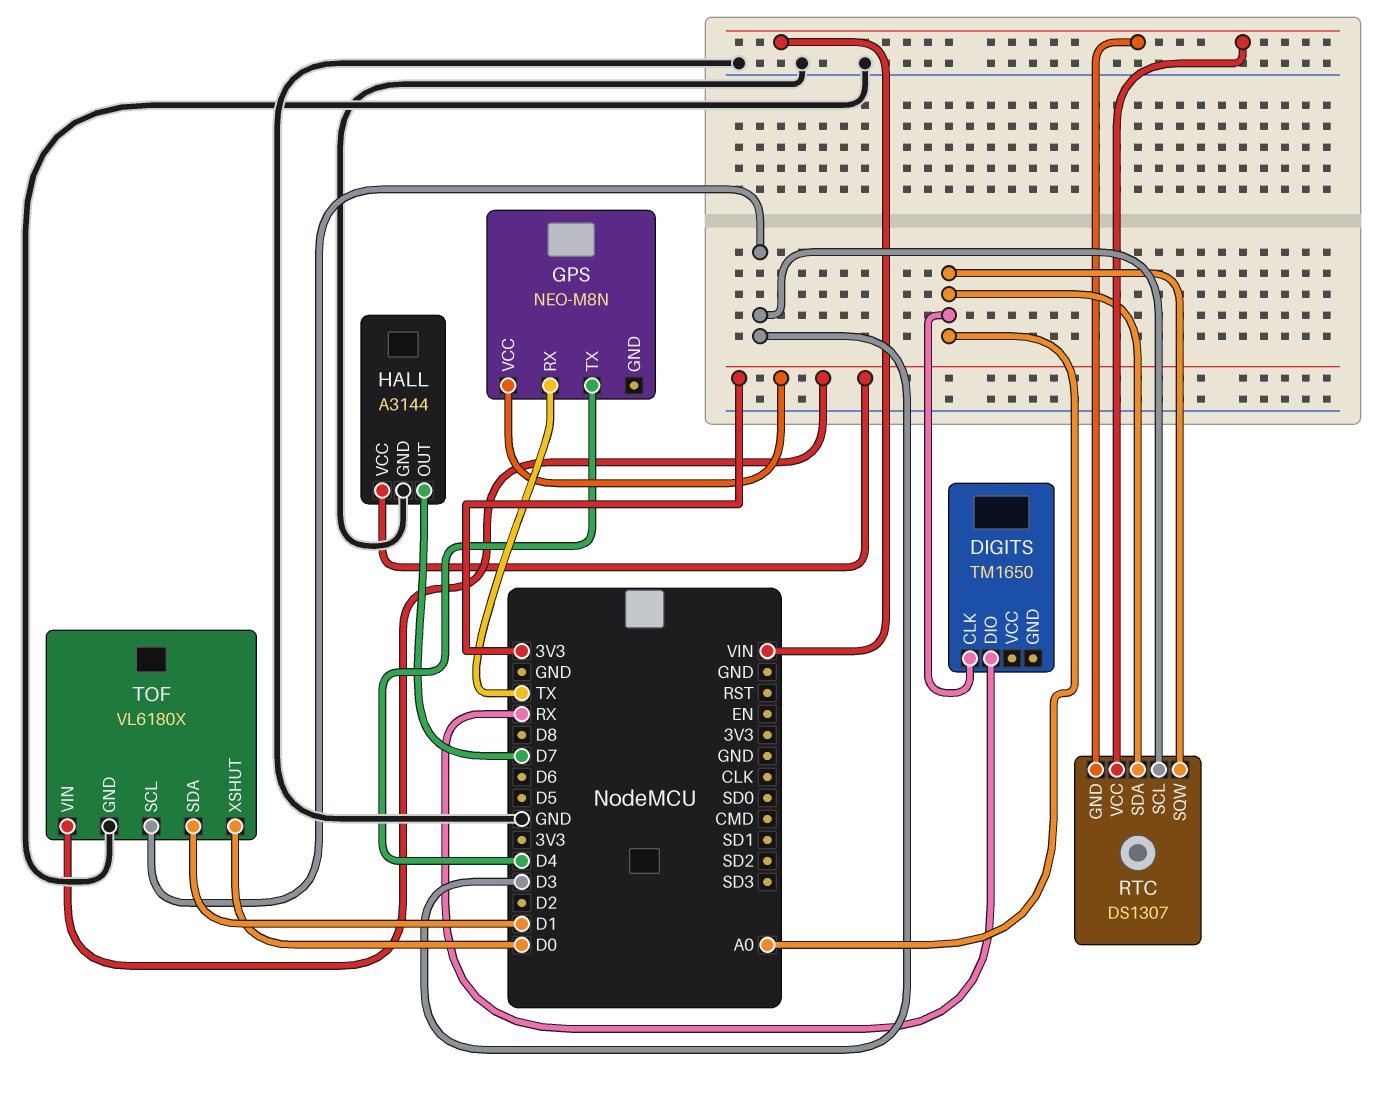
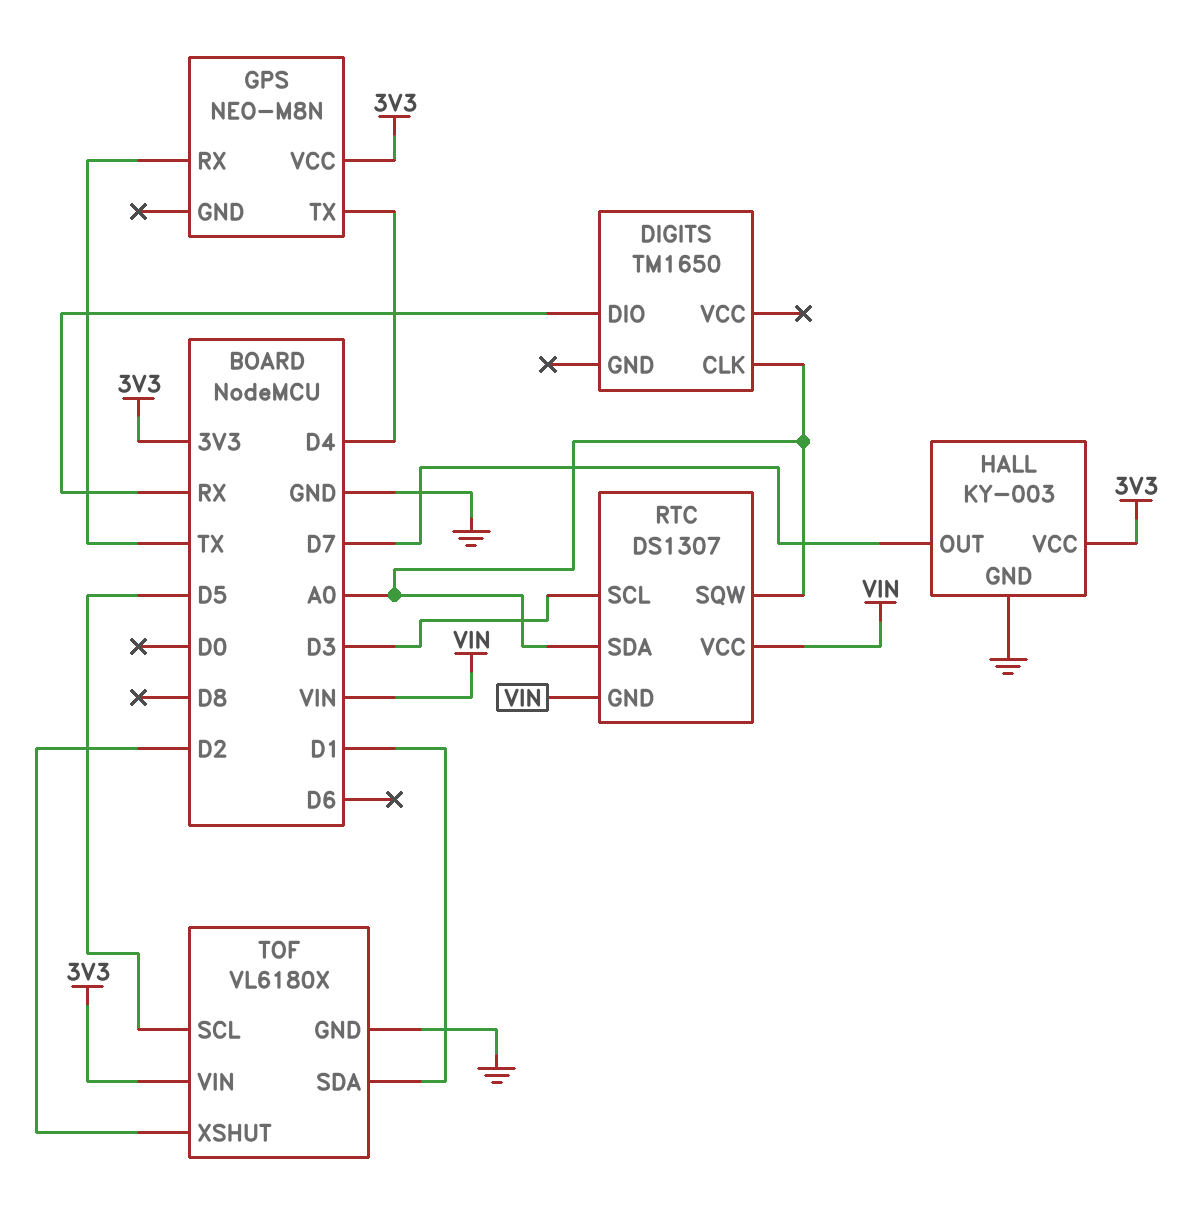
HALL: A3144 -> KY-003
TOF pin SCL: D3 -> D5
TOF pin XSHUT: D0 -> D2

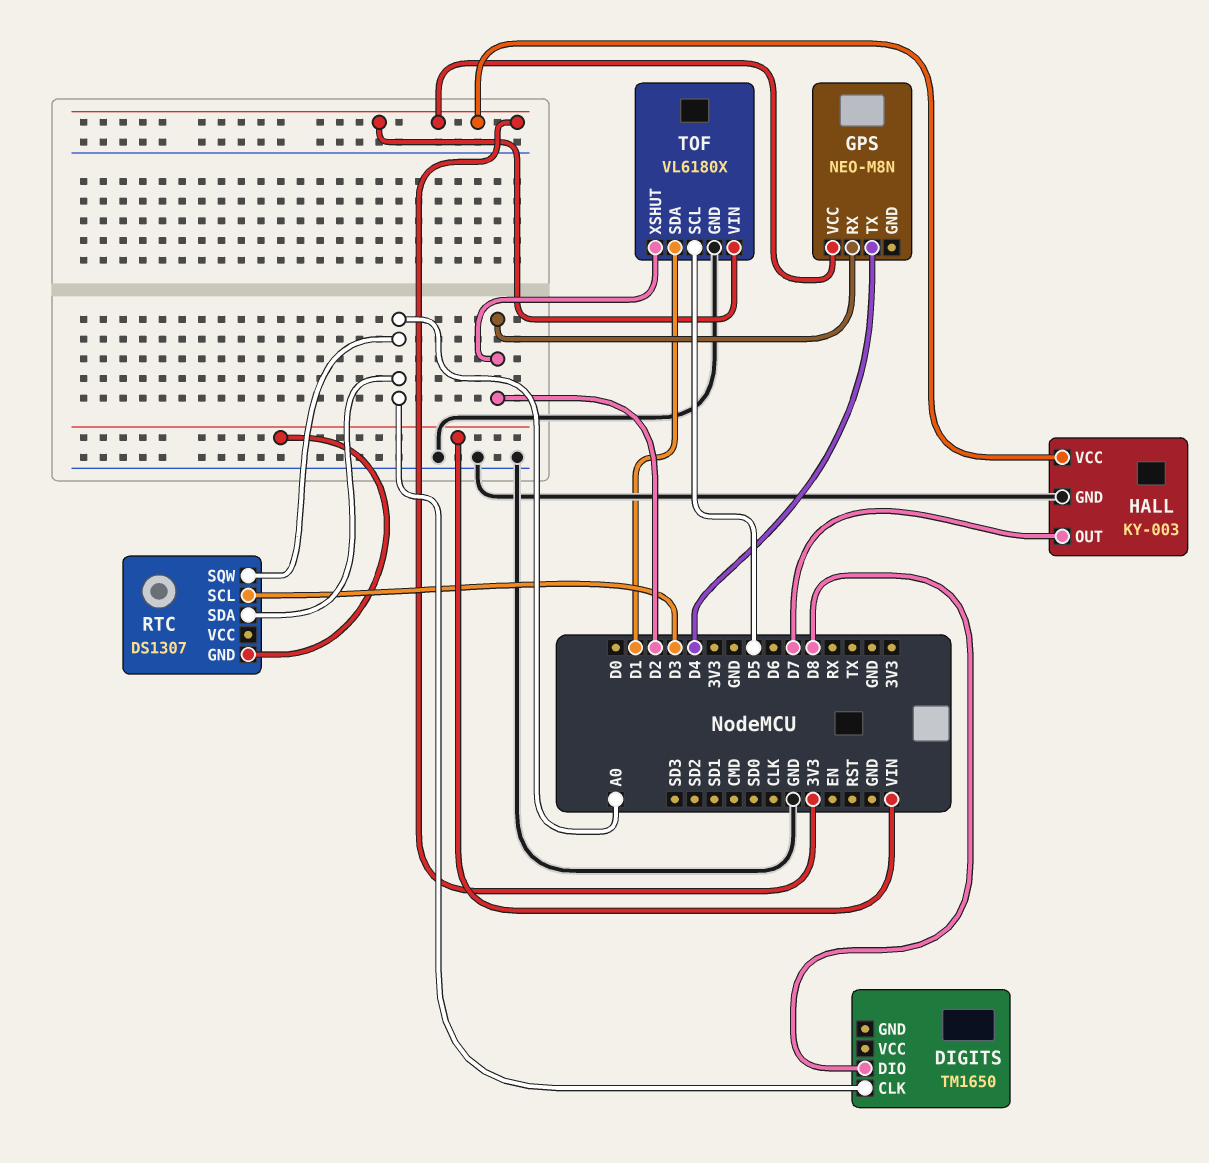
DIGITS pin DIO: RX -> D8
GPS pin RX: TX -> D2
RTC pin VCC: VIN -> none

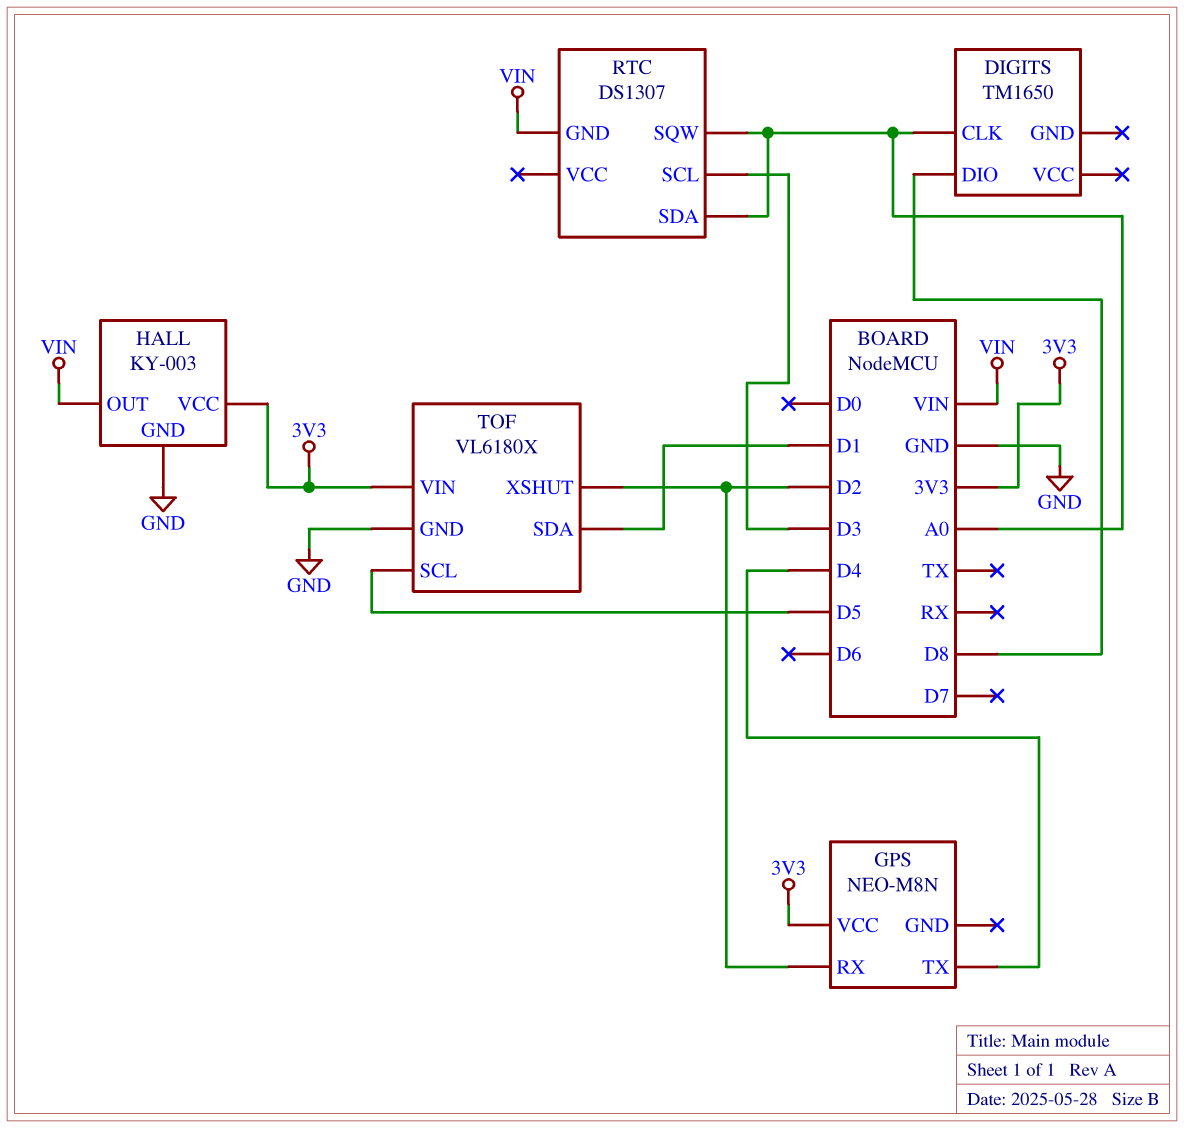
HALL pin OUT: D7 -> VIN

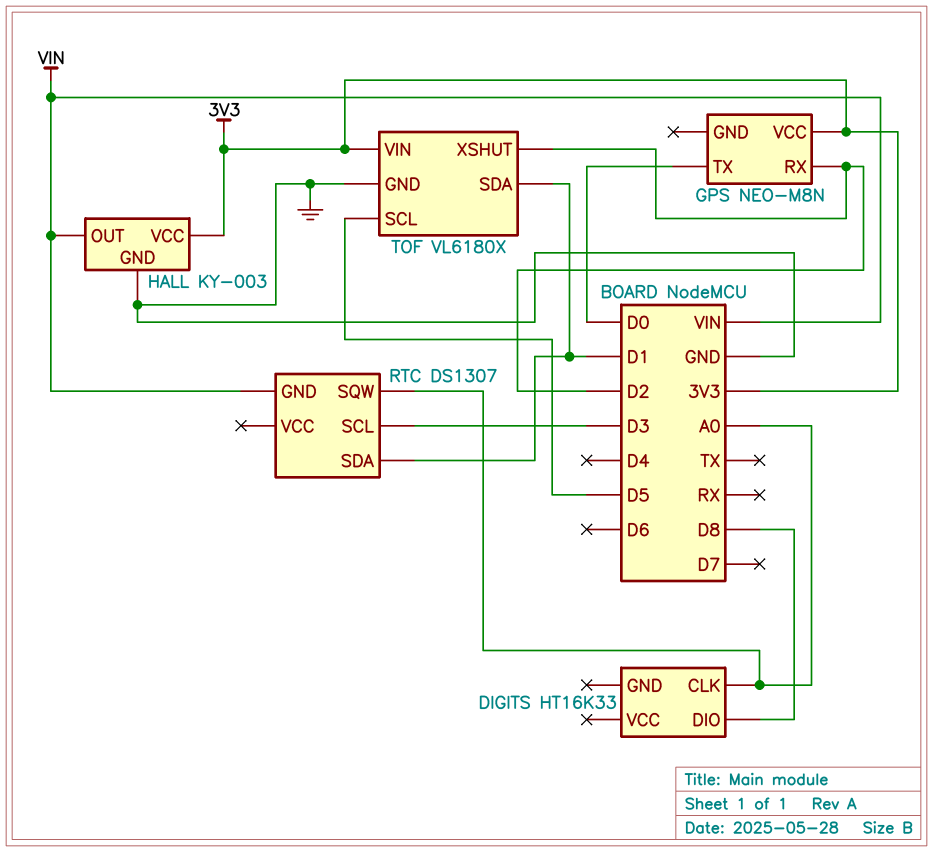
DIGITS: TM1650 -> HT16K33
GPS pin TX: D4 -> D0
RTC pin SDA: A0 -> D1

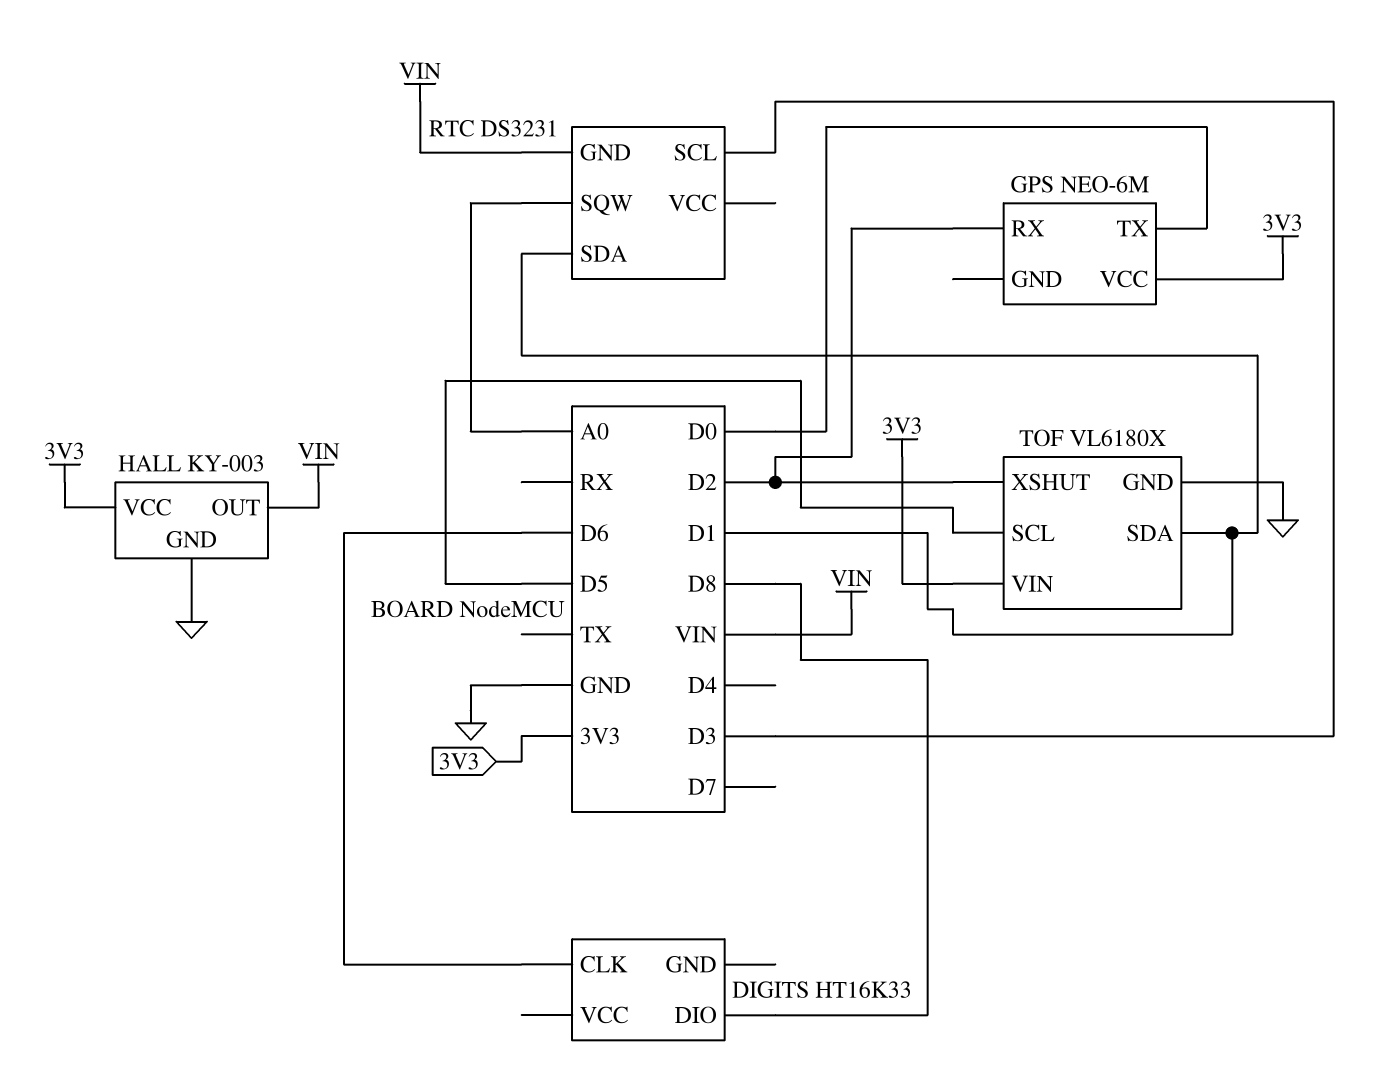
DIGITS pin CLK: A0 -> D6
GPS: NEO-M8N -> NEO-6M
RTC: DS1307 -> DS3231

